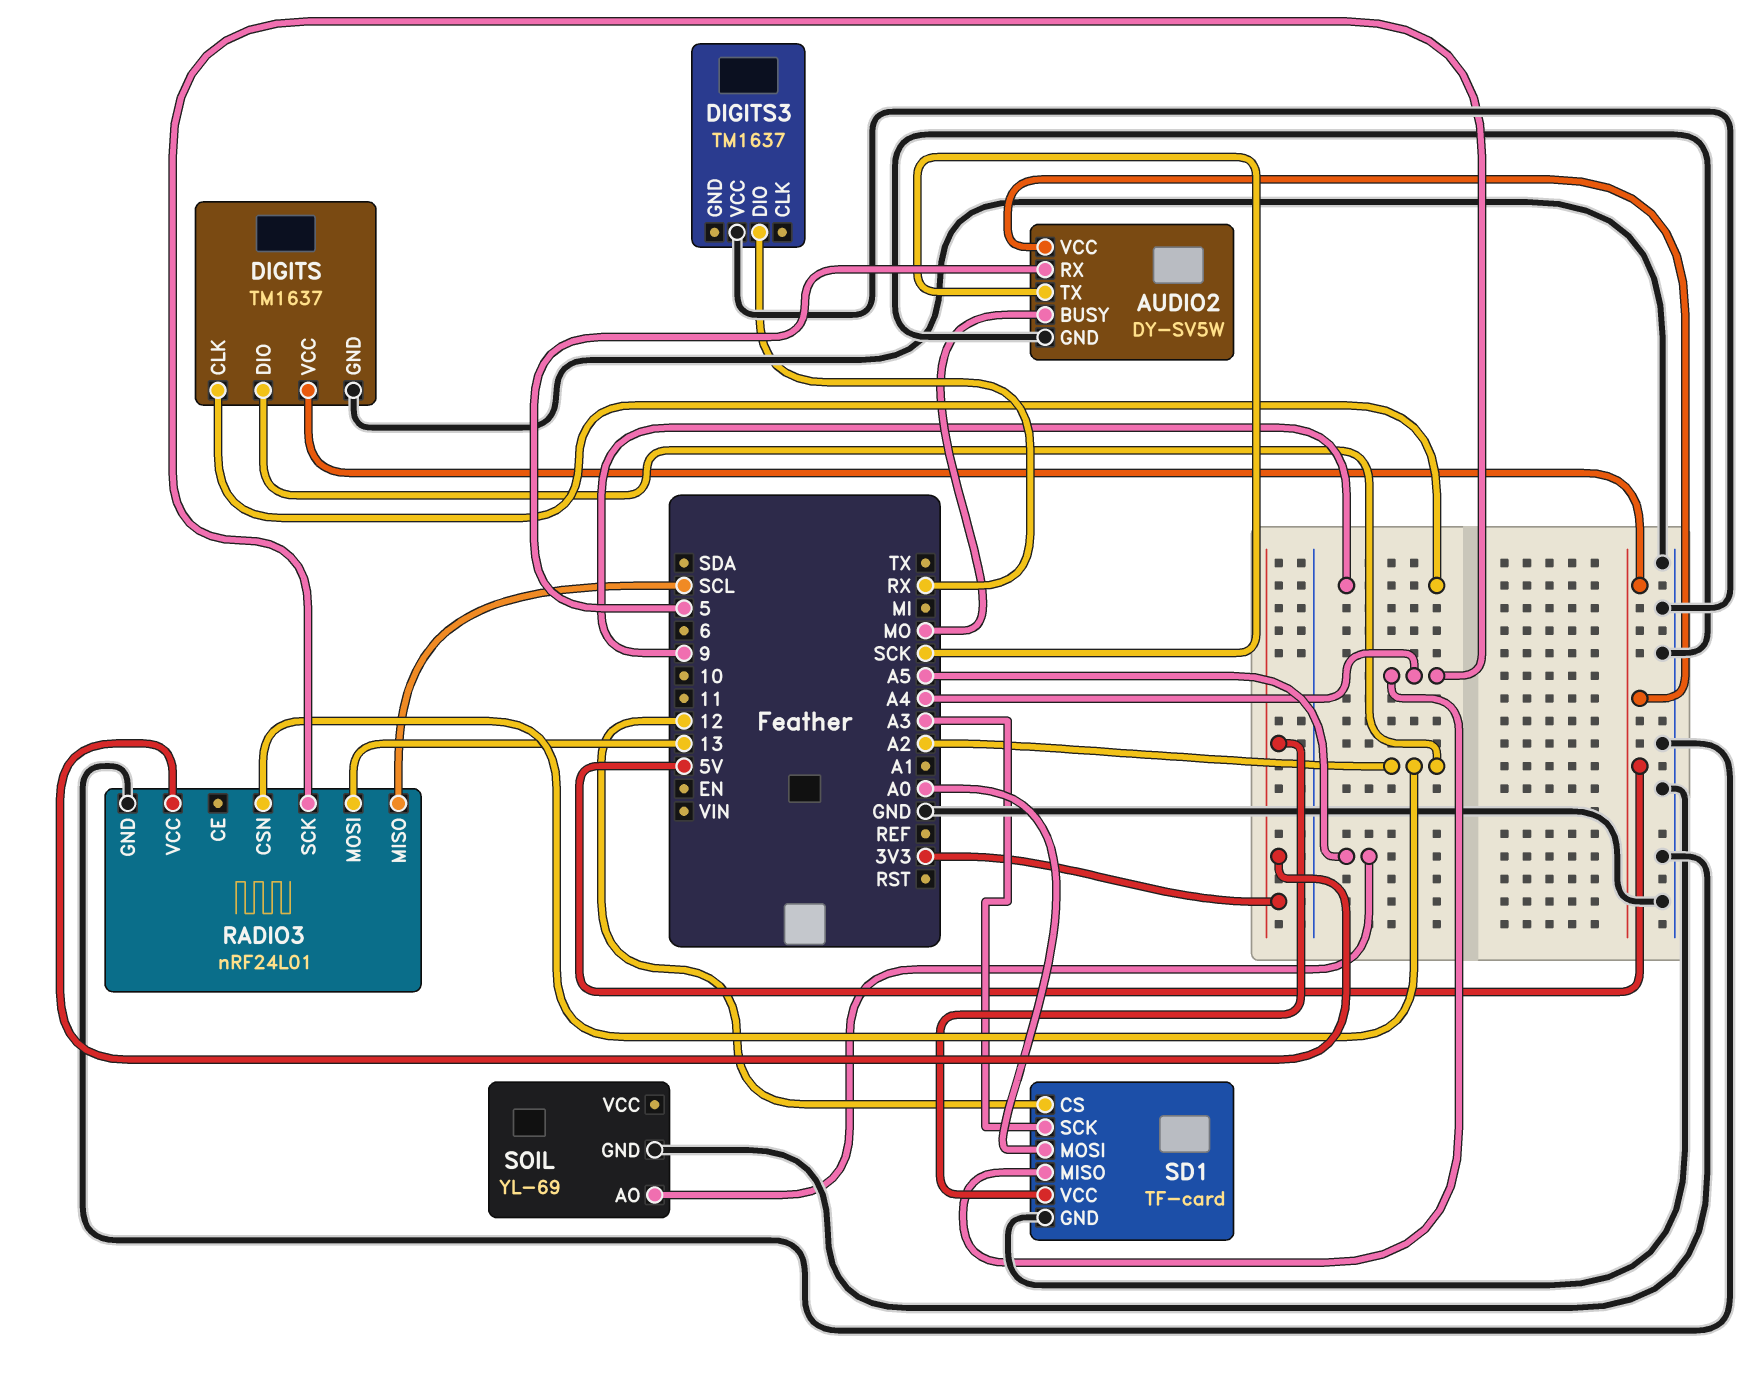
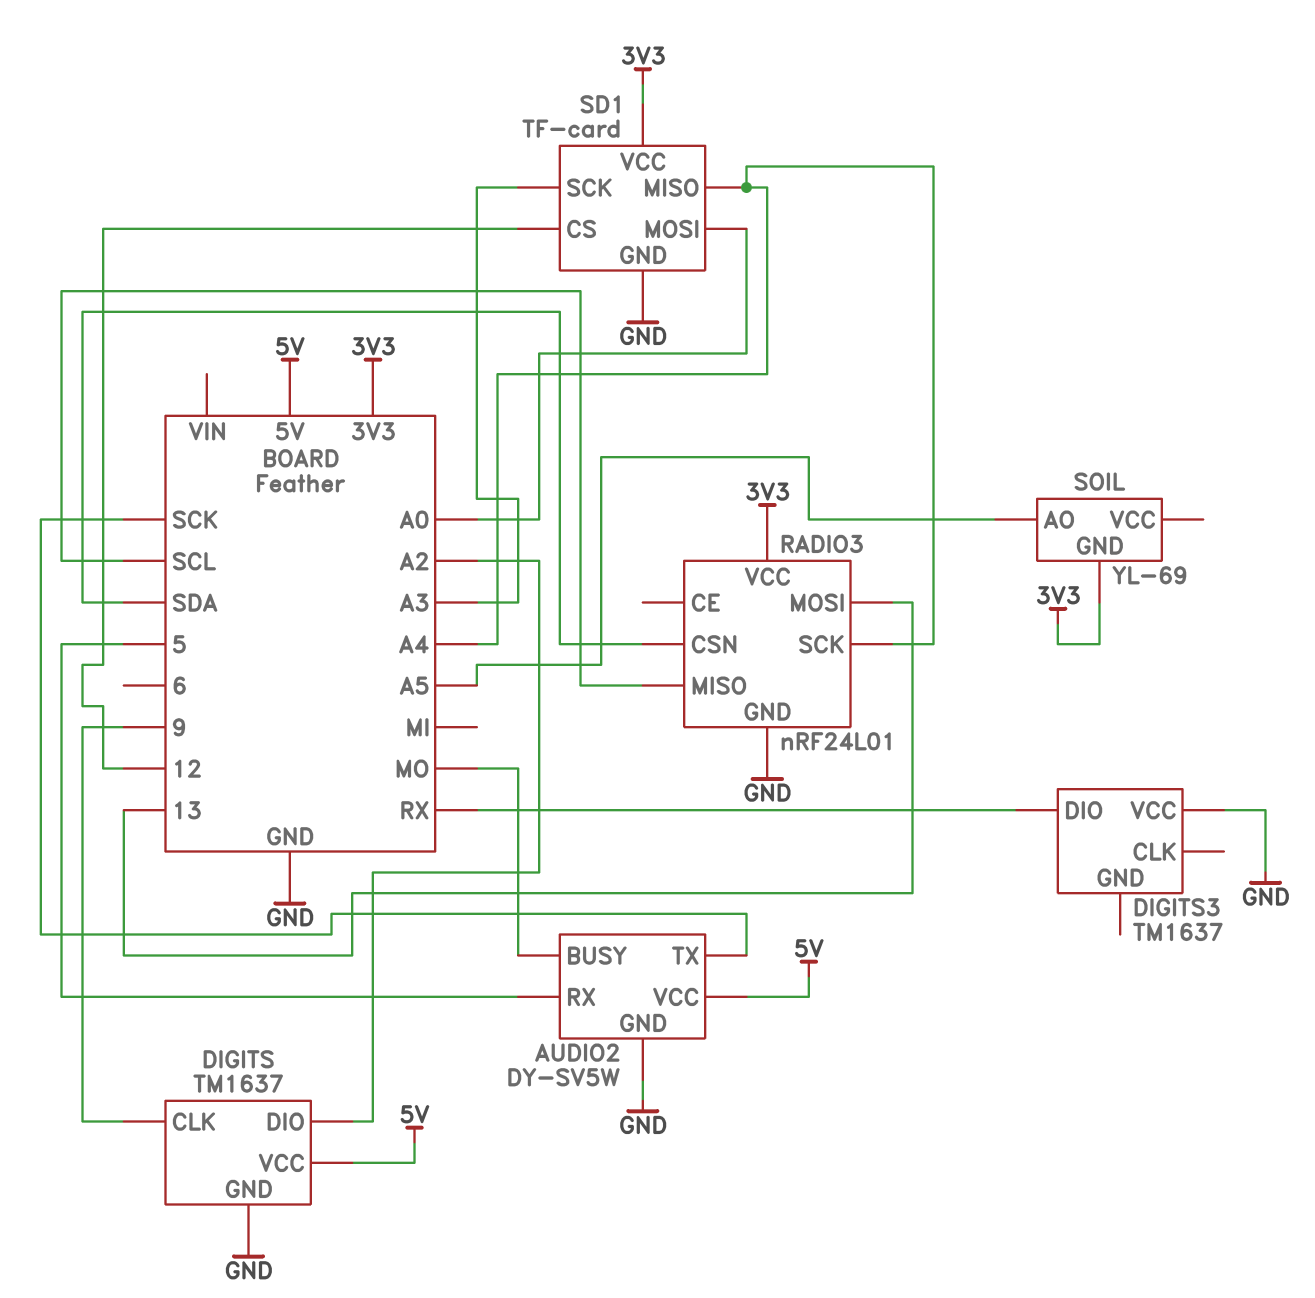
RADIO3 pin CSN: A2 -> SDA
SOIL pin GND: GND -> 3V3

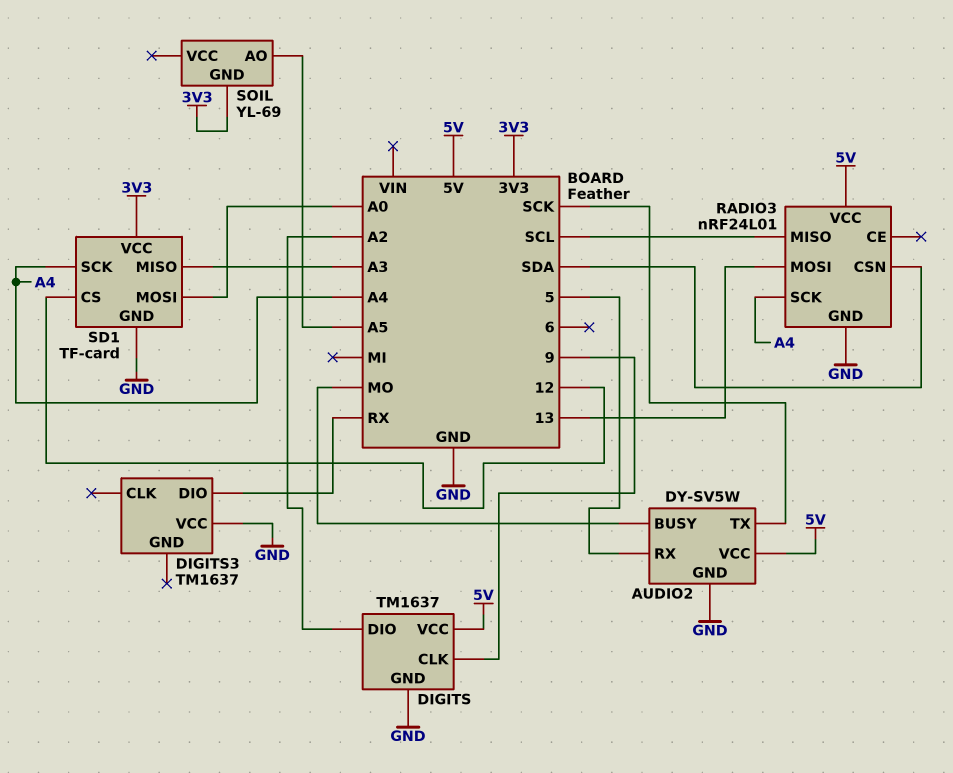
RADIO3 pin VCC: 3V3 -> 5V
SD1 pin MISO: A4 -> A3
SD1 pin SCK: A3 -> A4

